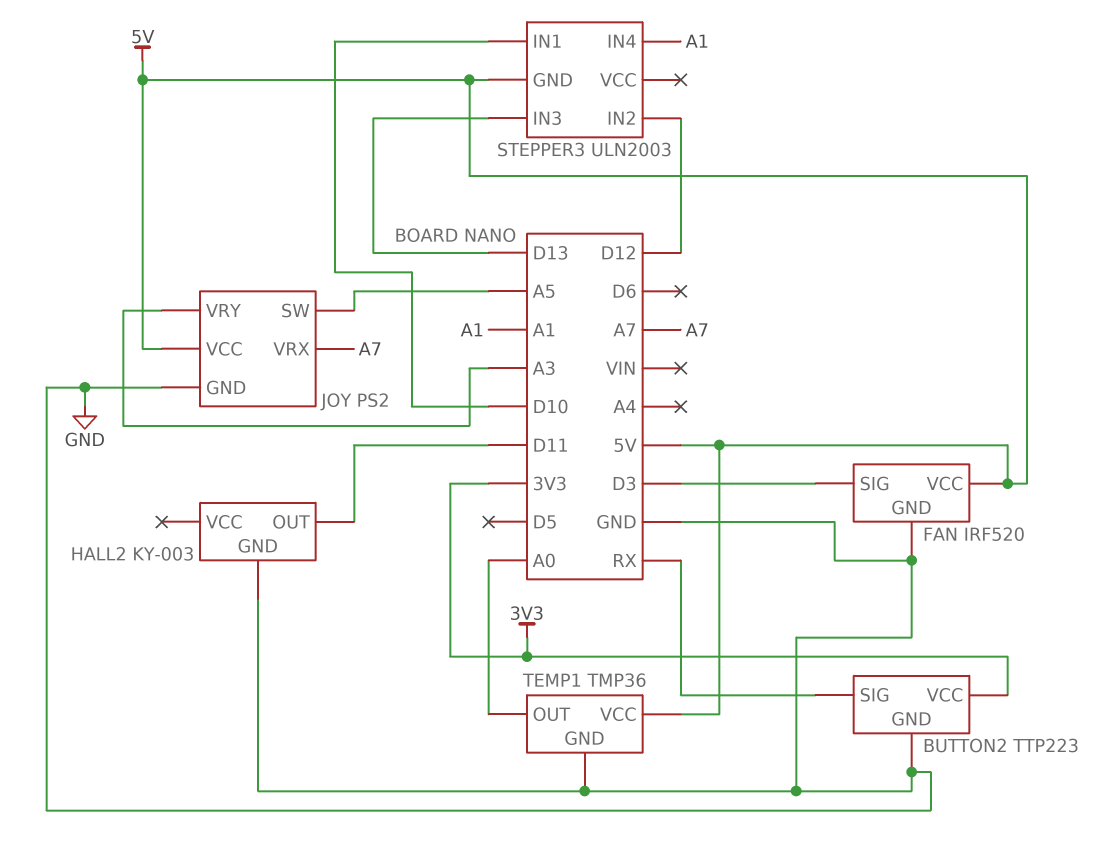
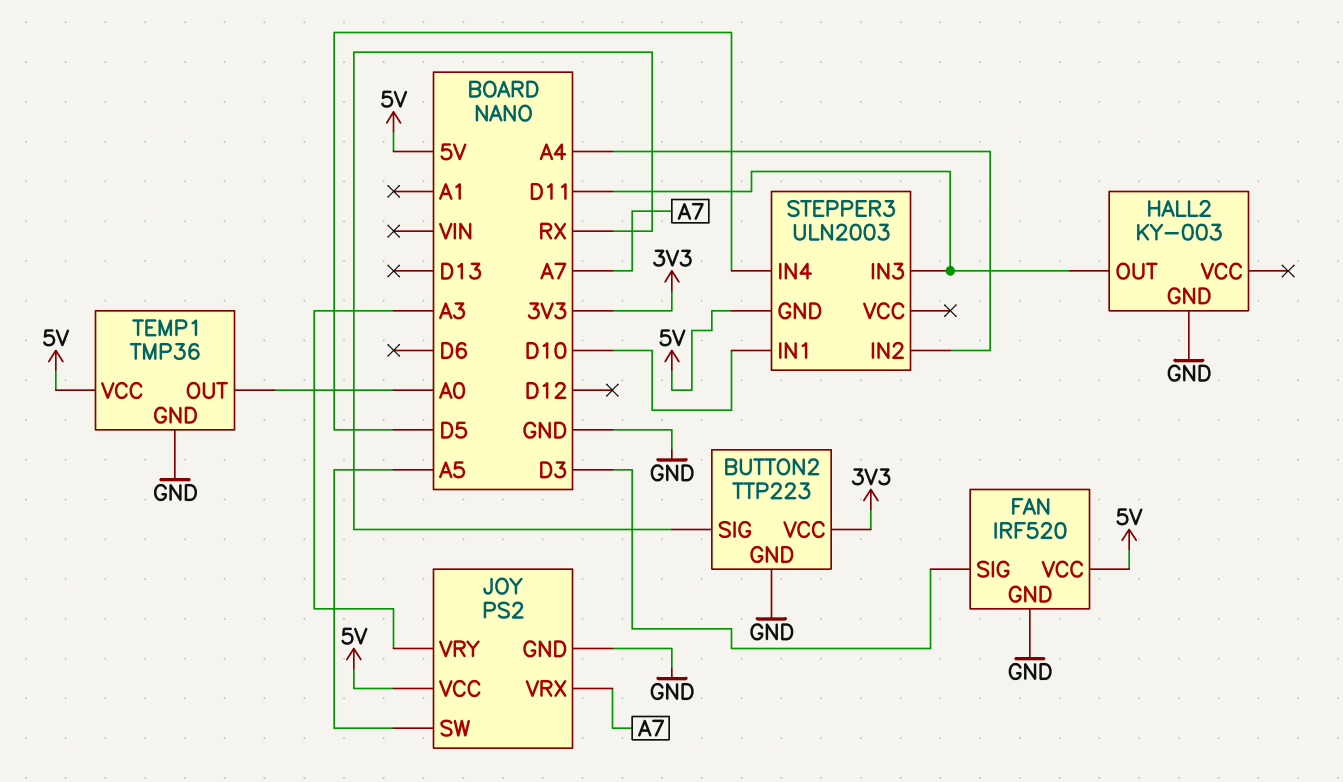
STEPPER3 pin IN2: D12 -> A4
STEPPER3 pin IN3: D13 -> D11
STEPPER3 pin IN4: A1 -> D5

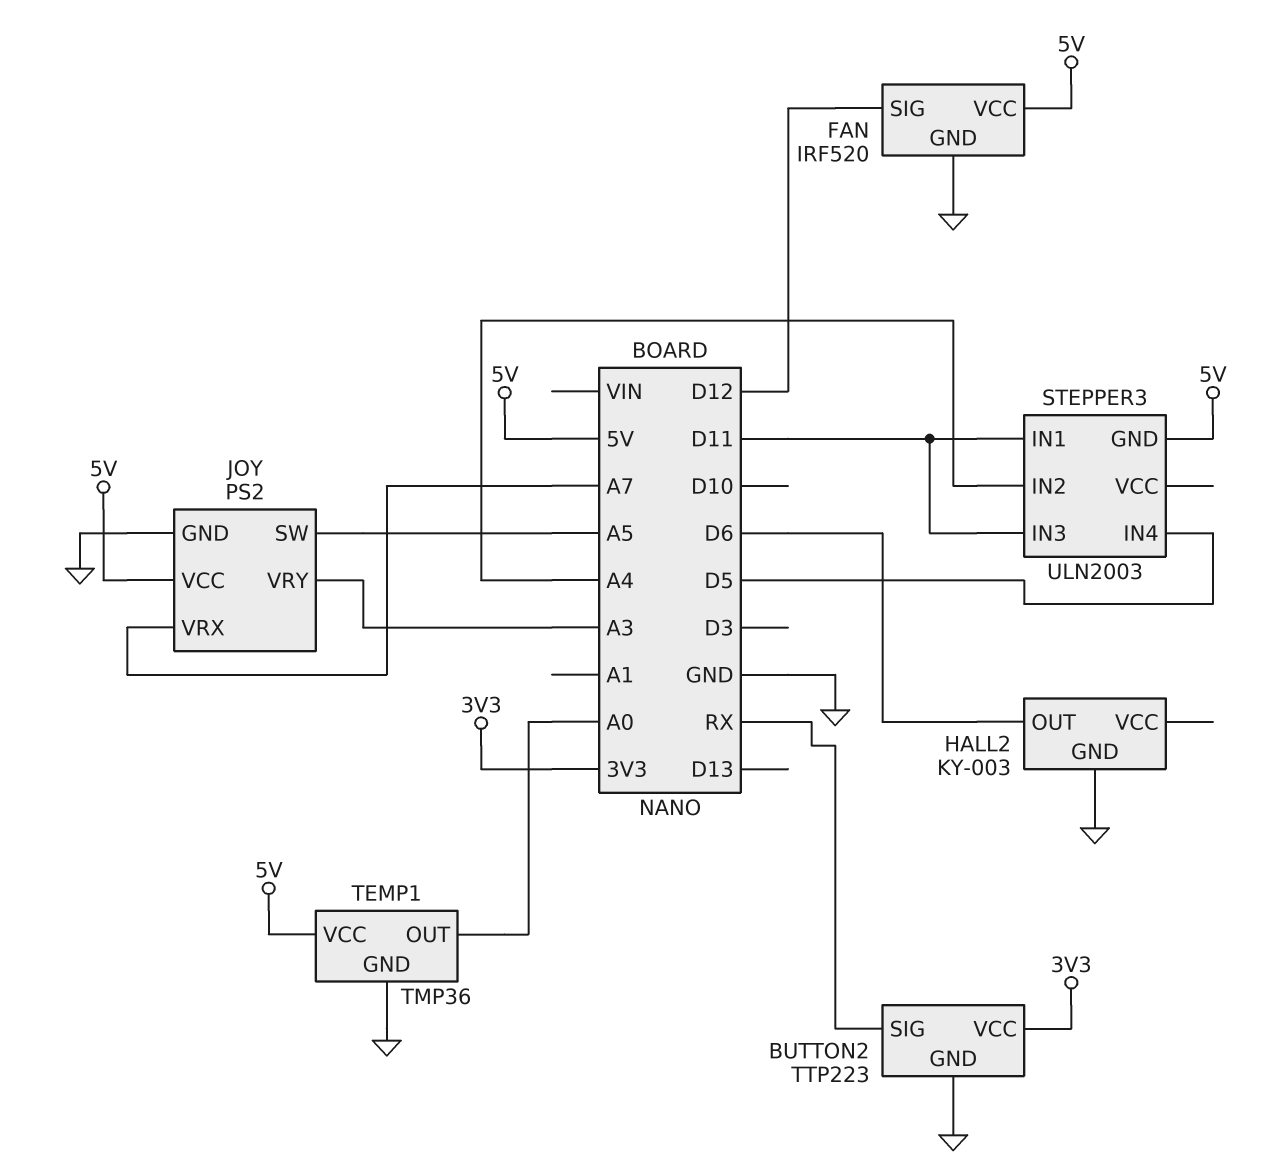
FAN pin SIG: D3 -> D12
HALL2 pin OUT: D11 -> D6
STEPPER3 pin IN1: D10 -> D11

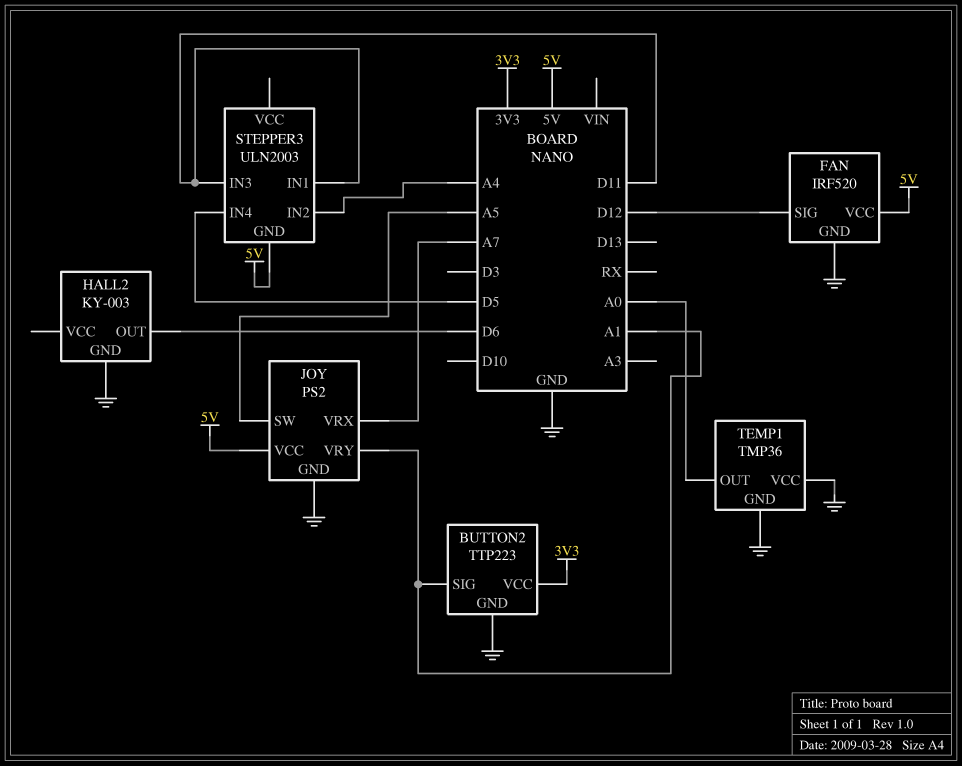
BUTTON2 pin SIG: RX -> A1
JOY pin VRY: A3 -> A1
TEMP1 pin VCC: 5V -> GND

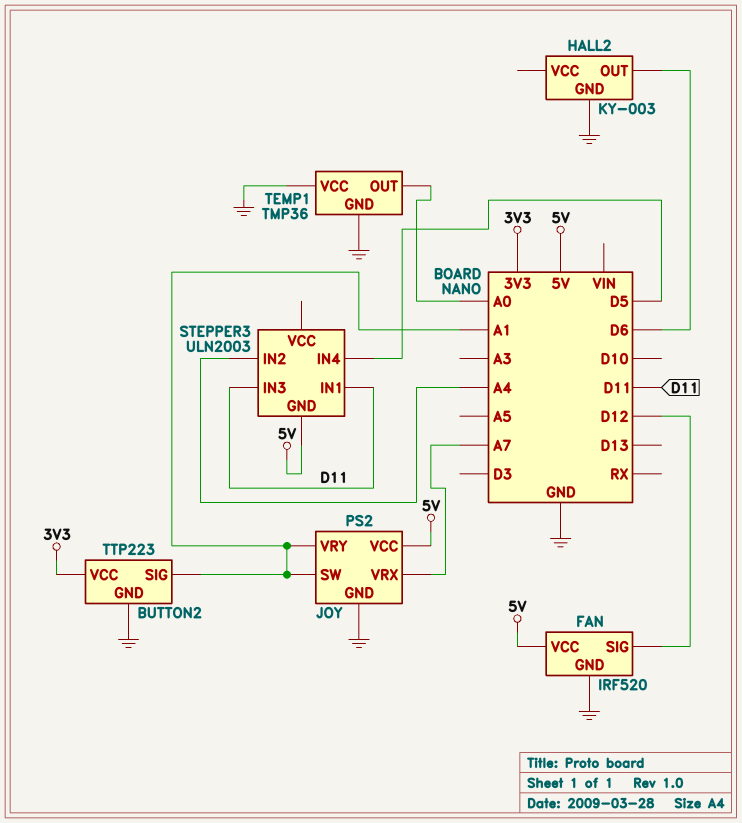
JOY pin SW: A5 -> A1

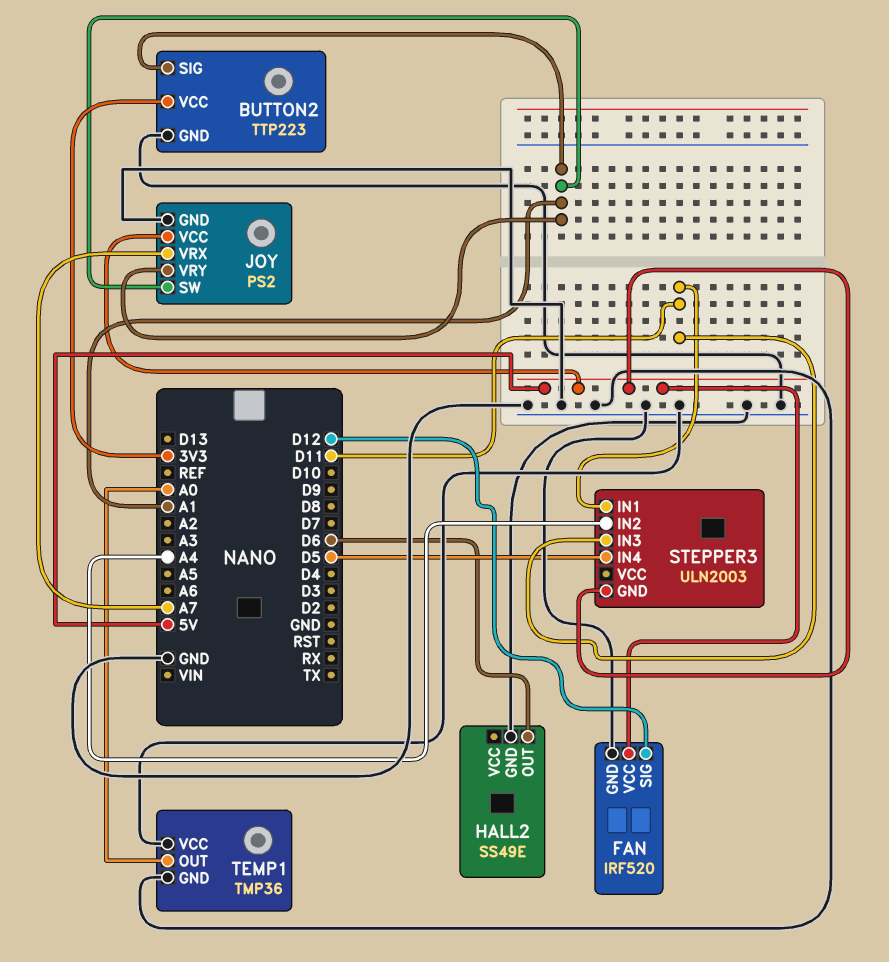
HALL2: KY-003 -> SS49E

